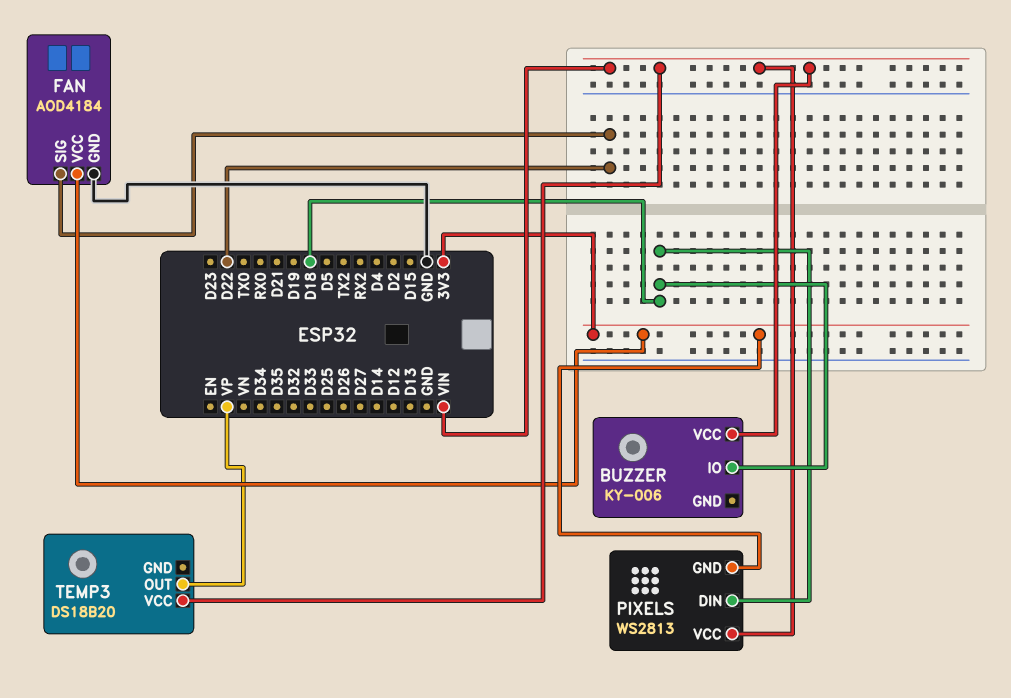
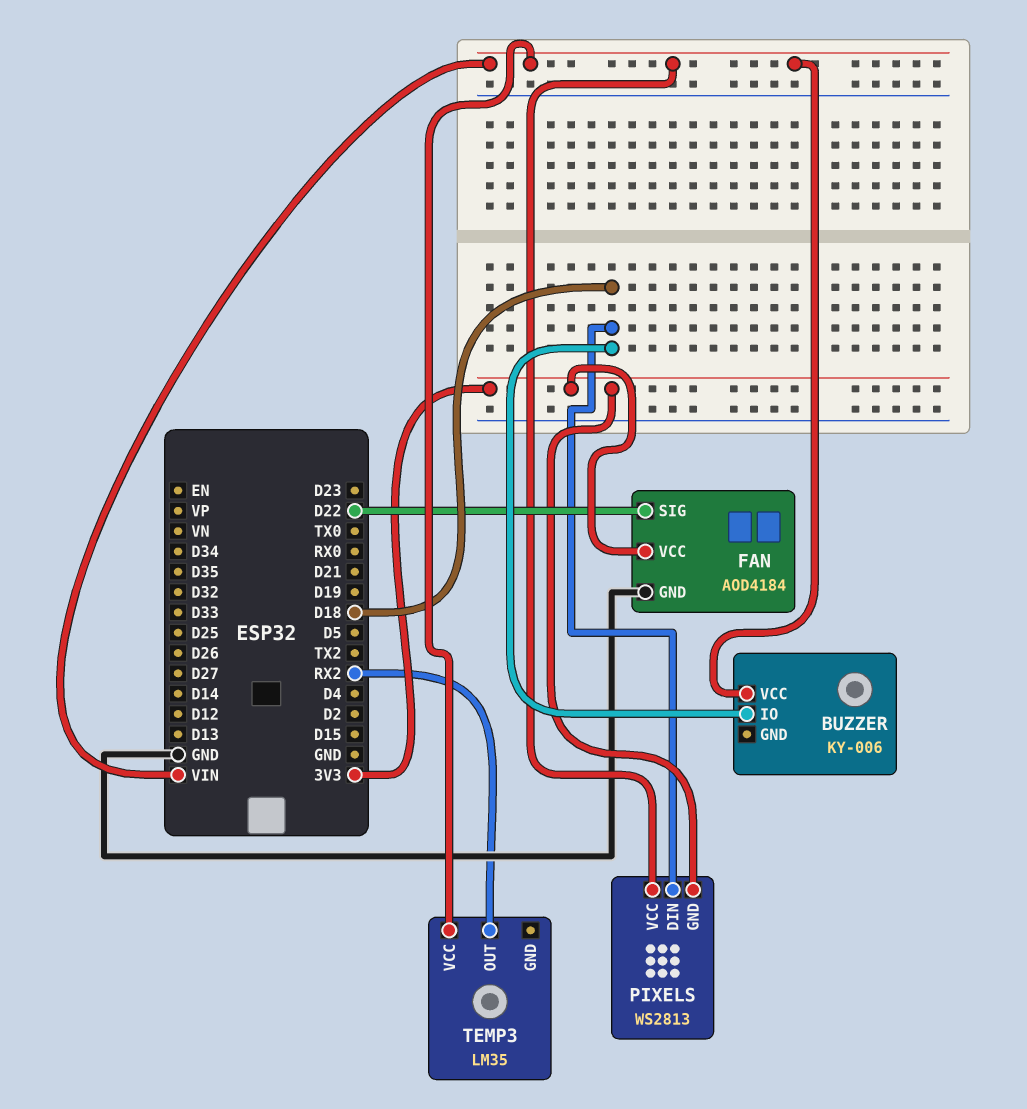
TEMP3: DS18B20 -> LM35
TEMP3 pin OUT: VP -> RX2

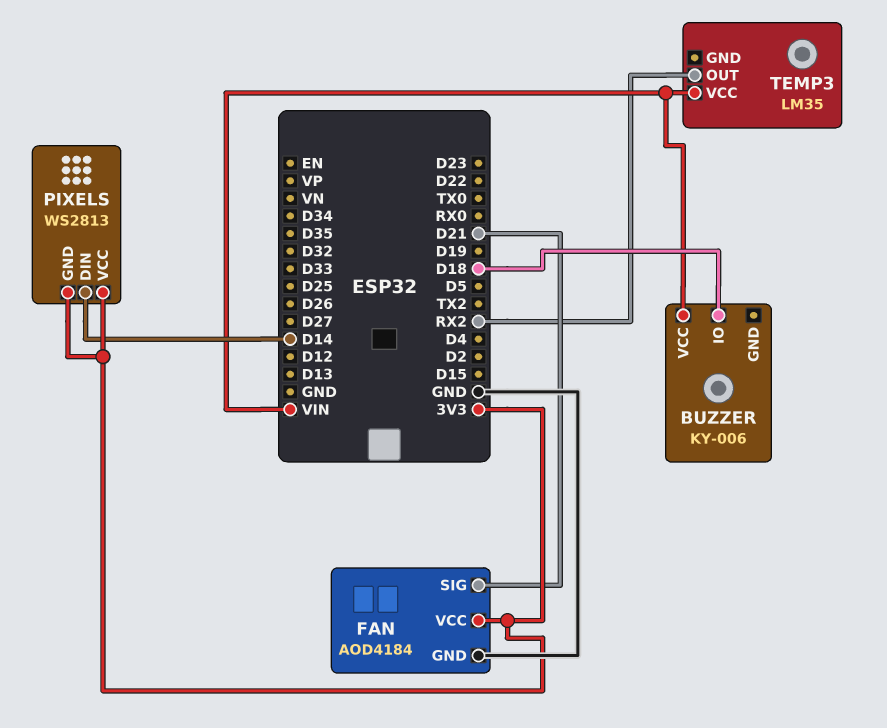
FAN pin SIG: D22 -> D21
PIXELS pin DIN: D18 -> D14
PIXELS pin VCC: VIN -> 3V3

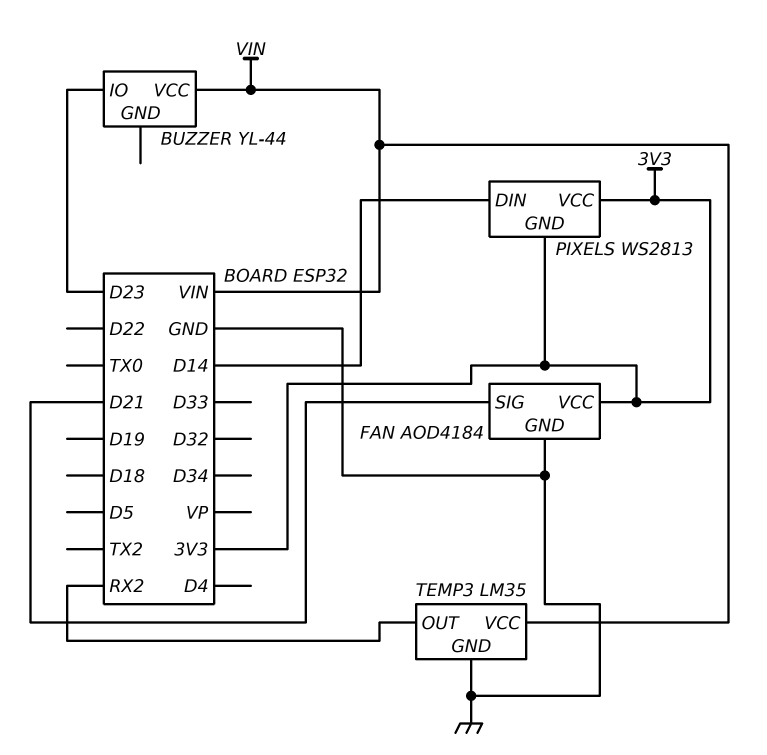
BUZZER: KY-006 -> YL-44
BUZZER pin IO: D18 -> D23
TEMP3 pin GND: none -> GND

